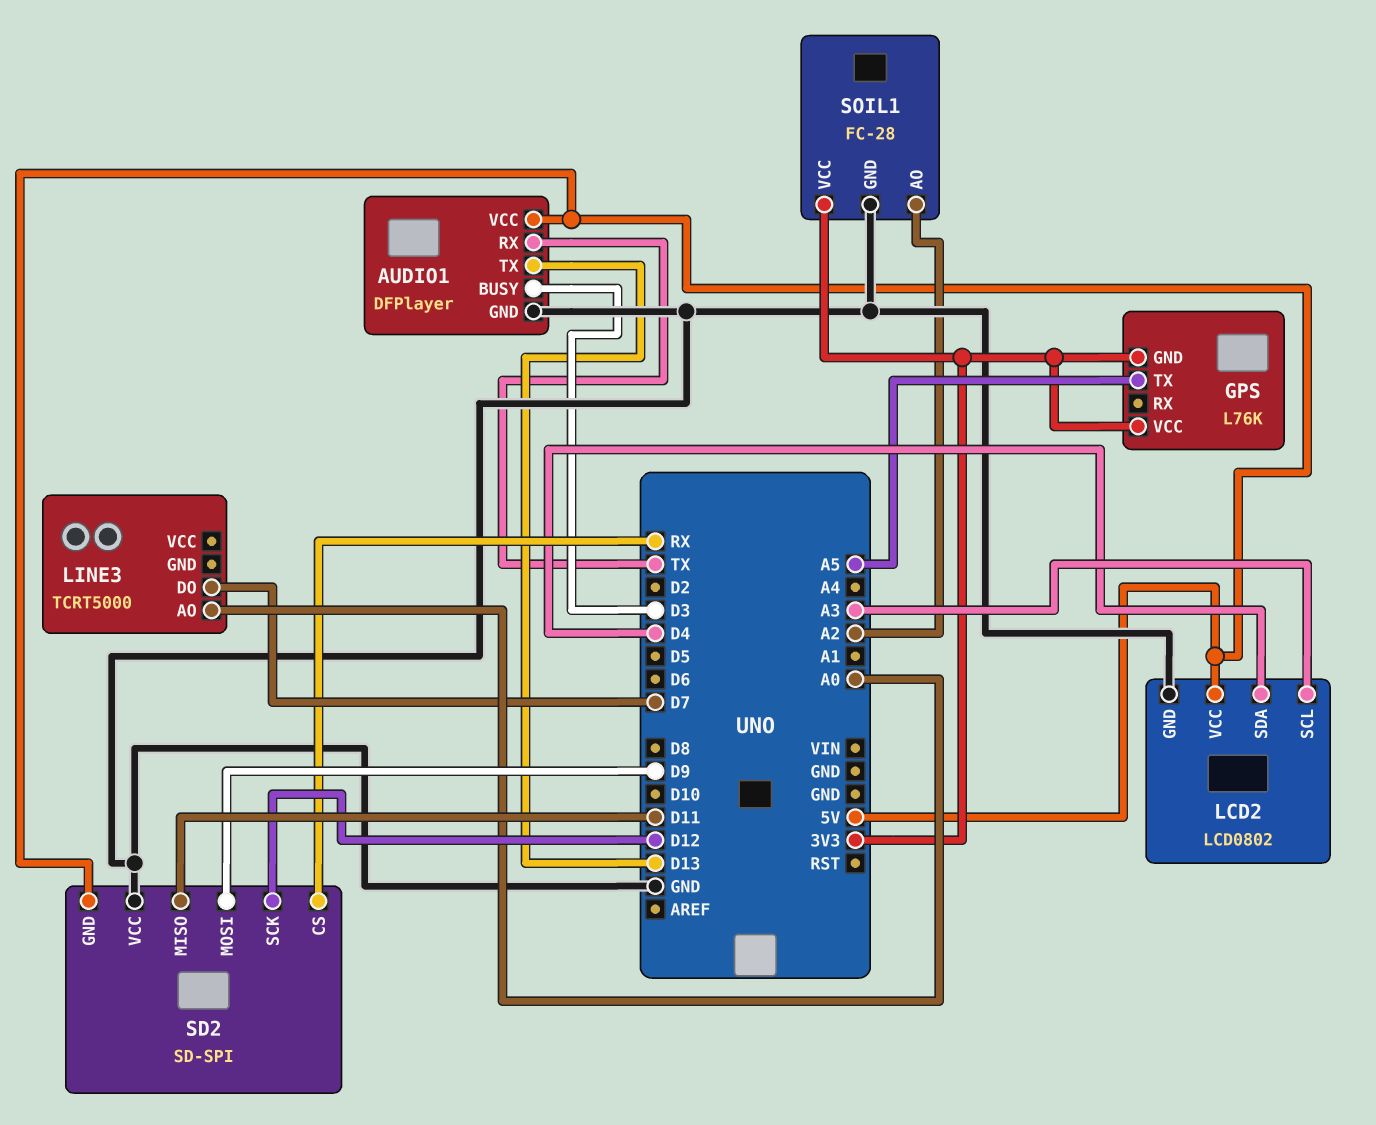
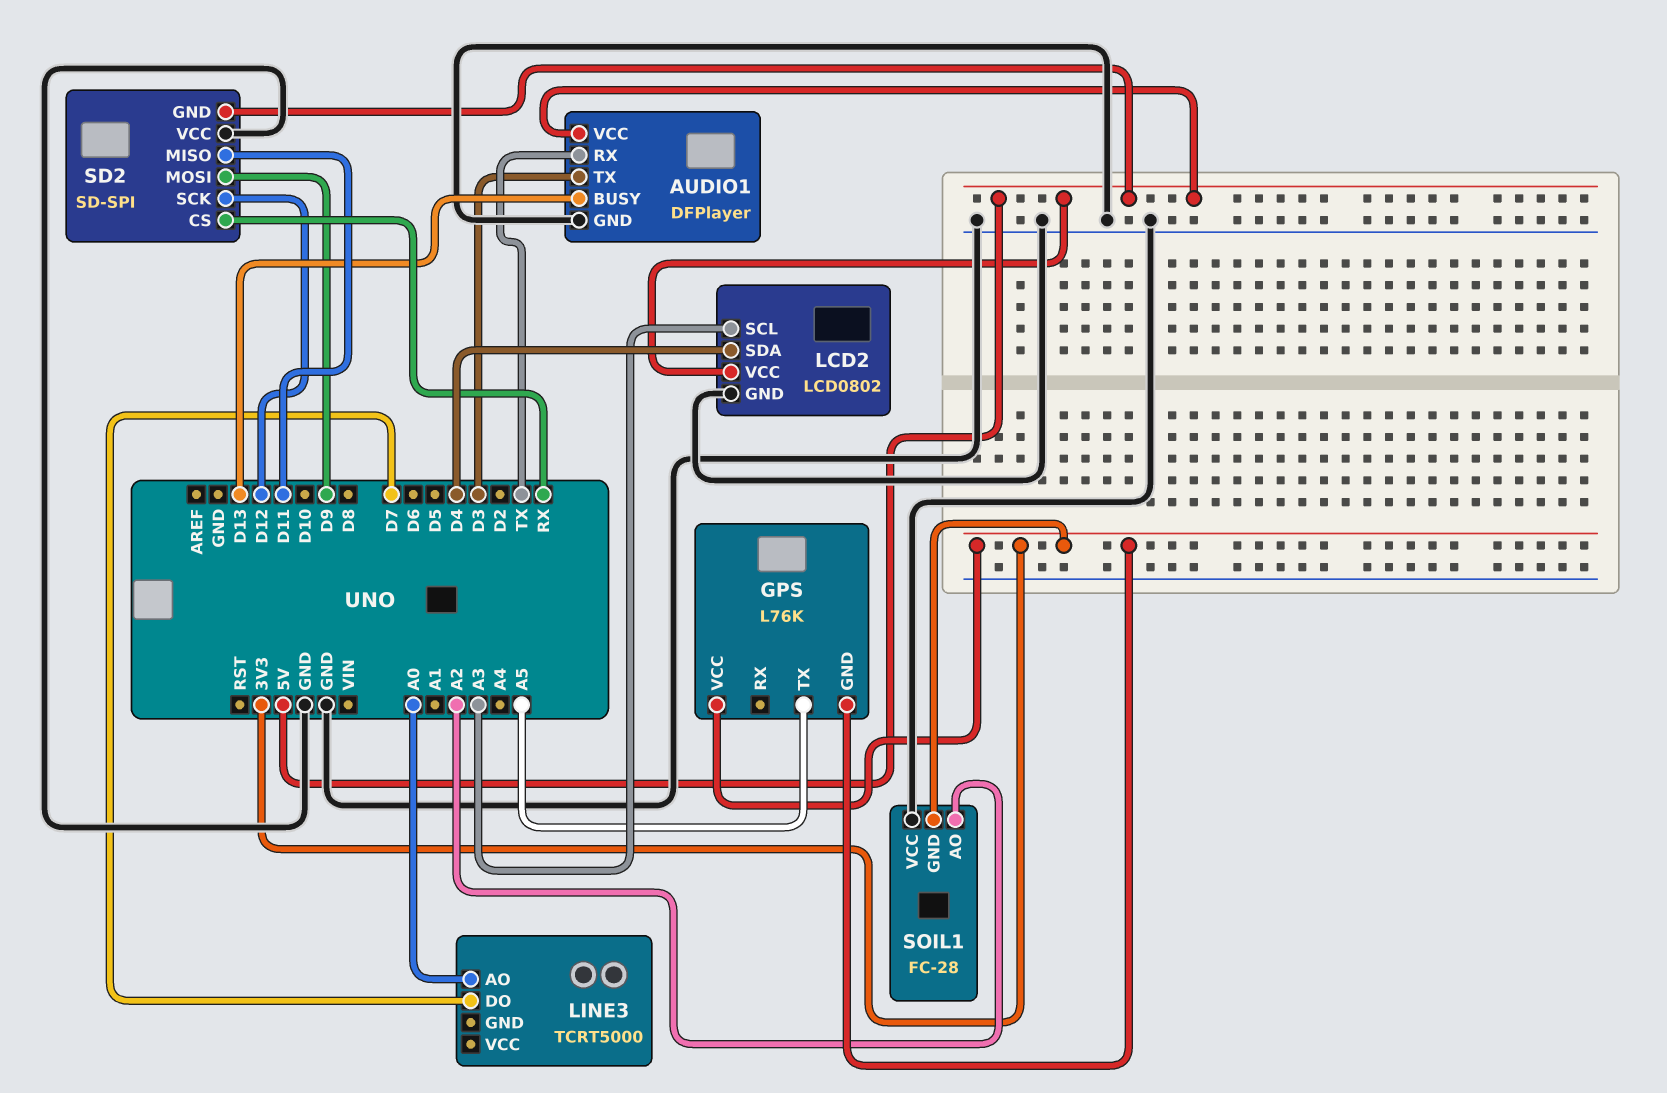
AUDIO1 pin BUSY: D3 -> D13
AUDIO1 pin TX: D13 -> D3
SOIL1 pin GND: GND -> 3V3
SOIL1 pin VCC: 3V3 -> GND

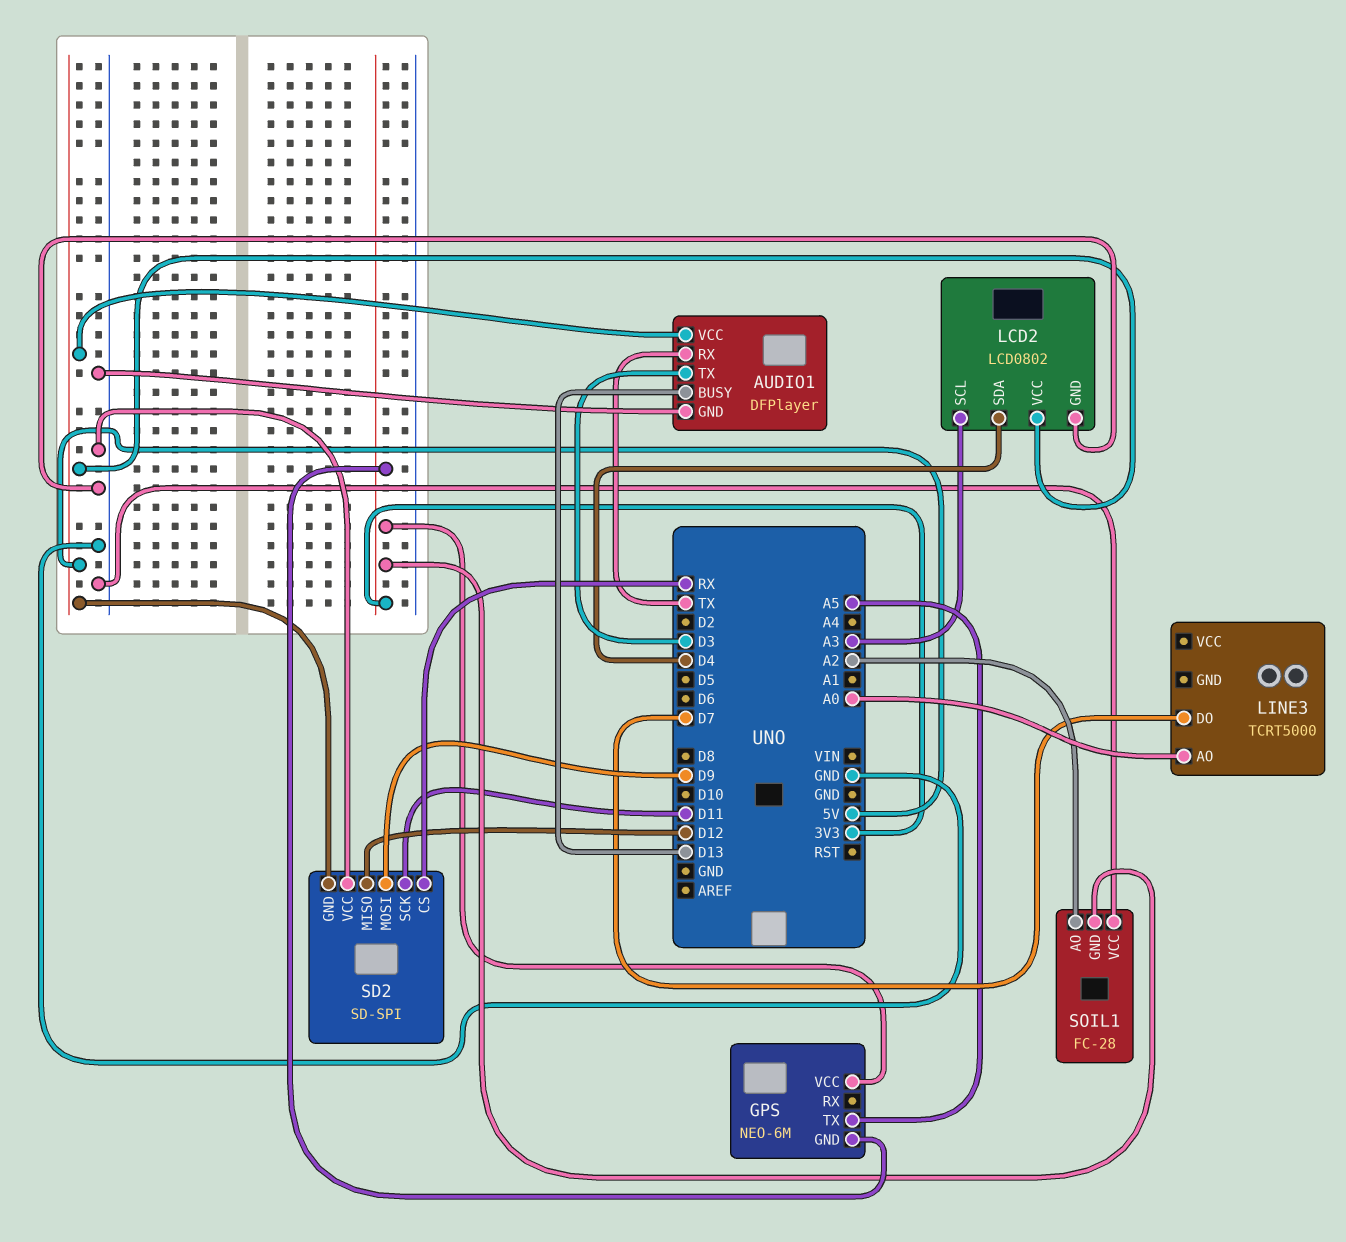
GPS: L76K -> NEO-6M
SD2 pin MISO: D11 -> D12
SD2 pin SCK: D12 -> D11

